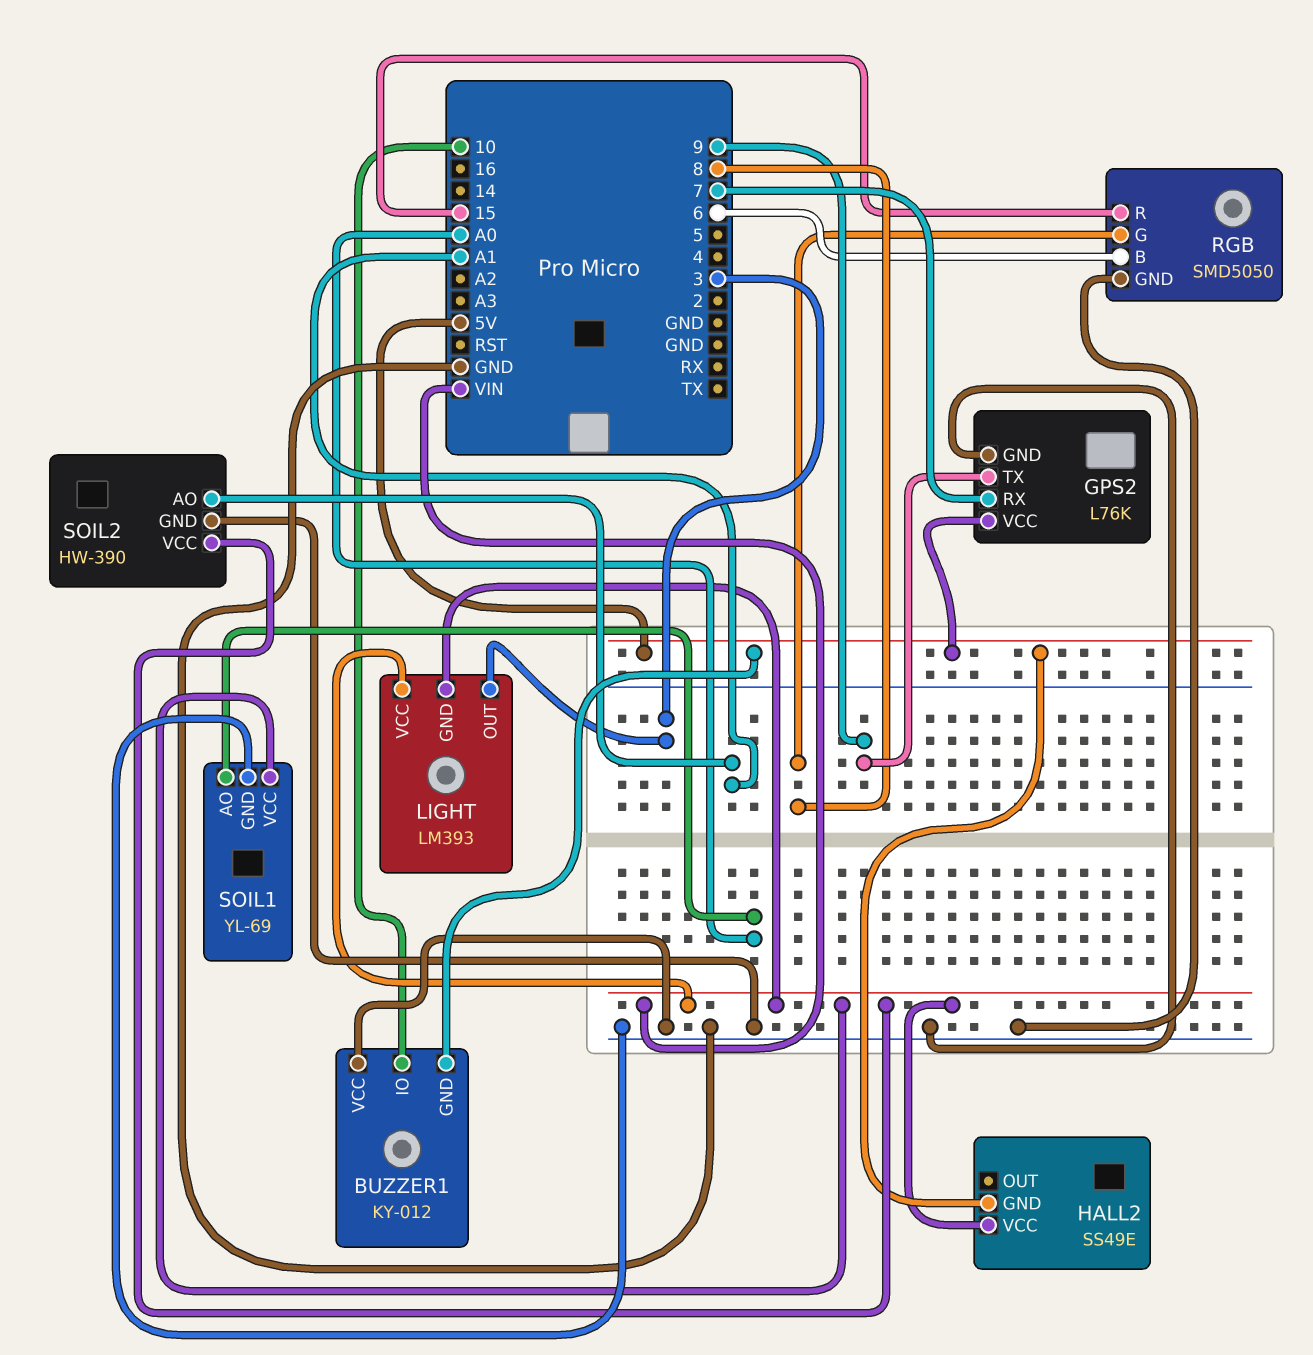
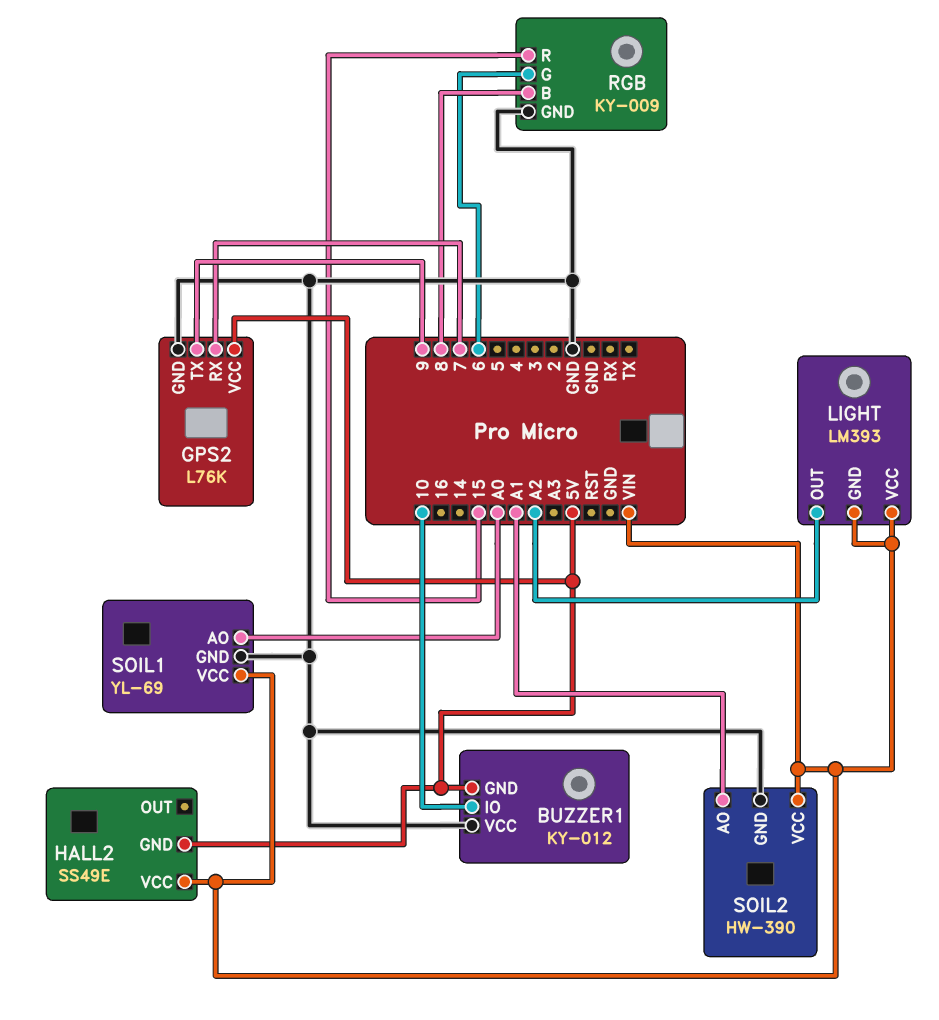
LIGHT pin OUT: 3 -> A2
RGB: SMD5050 -> KY-009
RGB pin B: 6 -> 8
RGB pin G: 8 -> 6

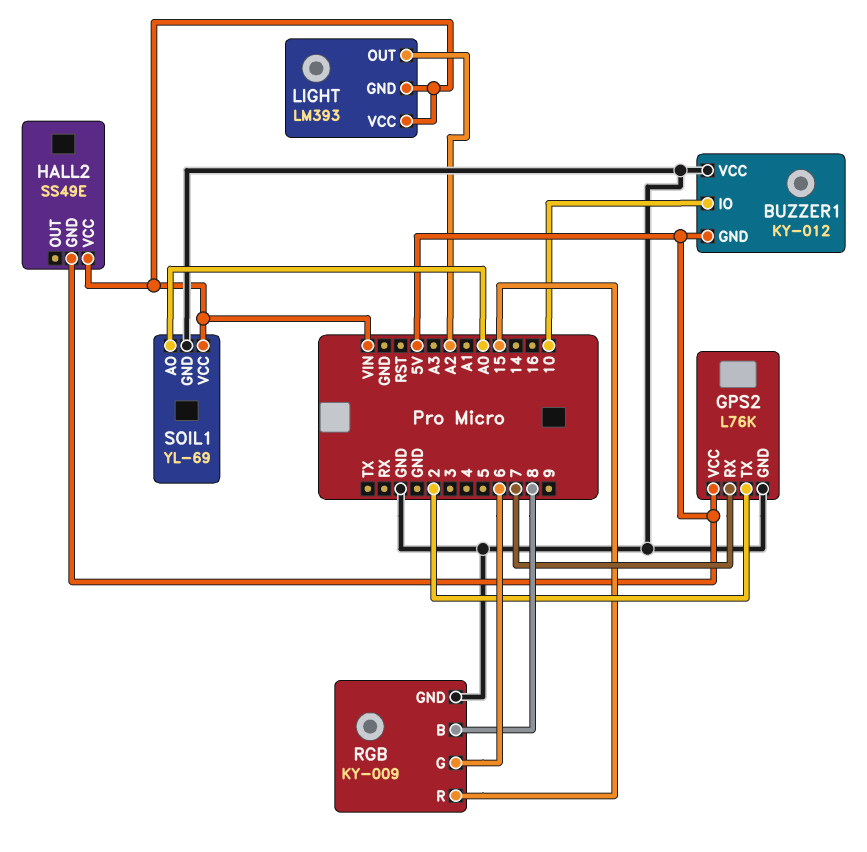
GPS2 pin TX: 9 -> 2
SOIL2: HW-390 -> none
SOIL2 pin AO: A1 -> none
SOIL2 pin GND: GND -> none
SOIL2 pin VCC: VIN -> none

